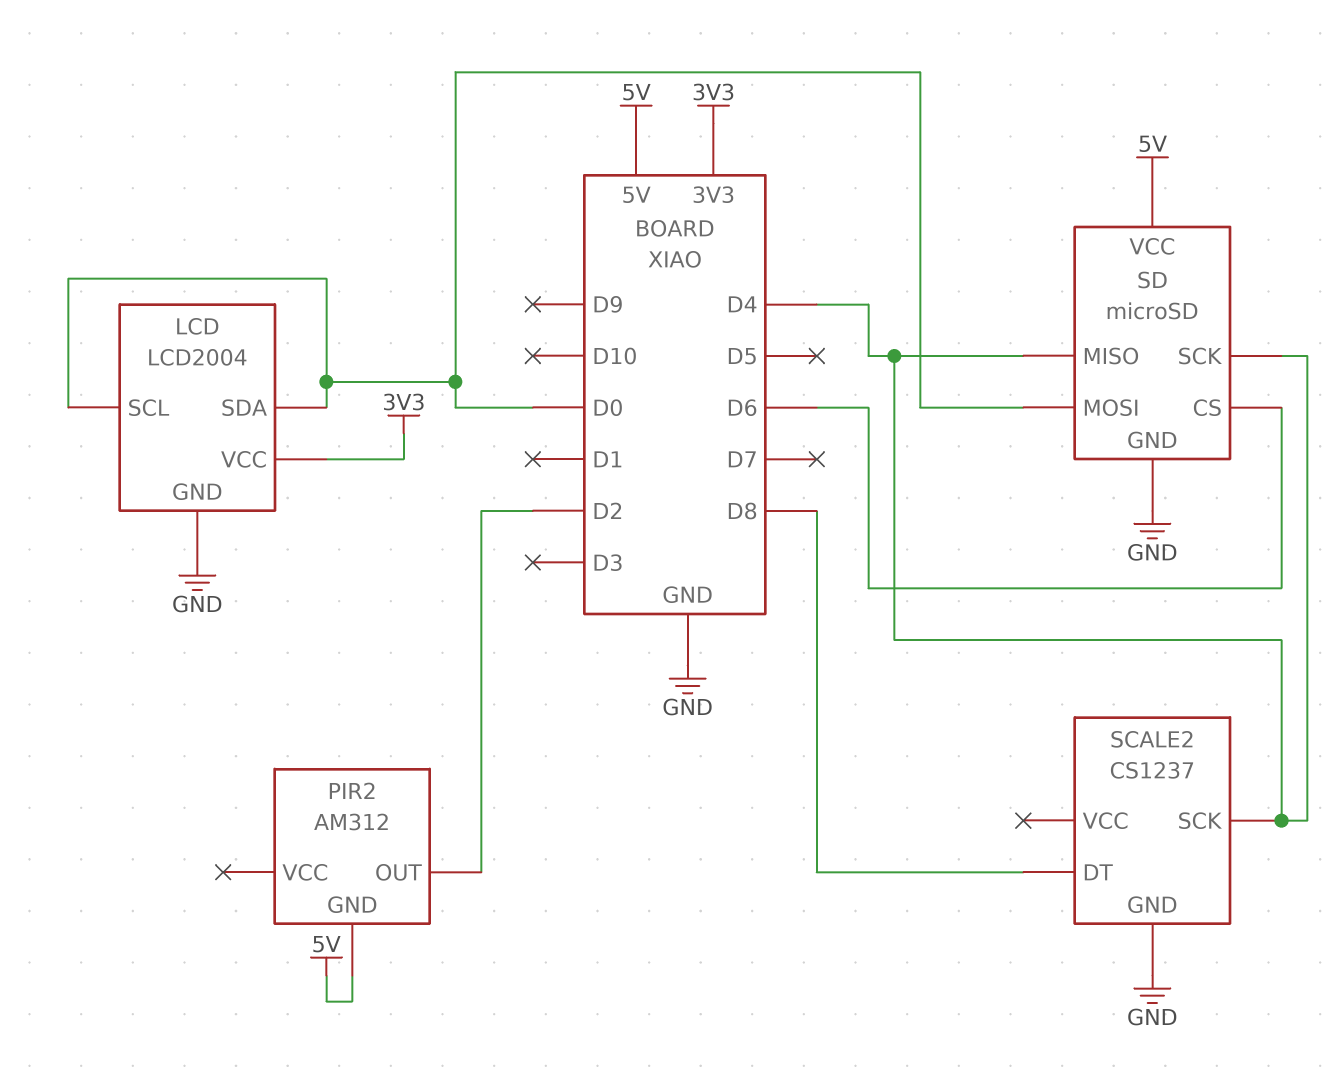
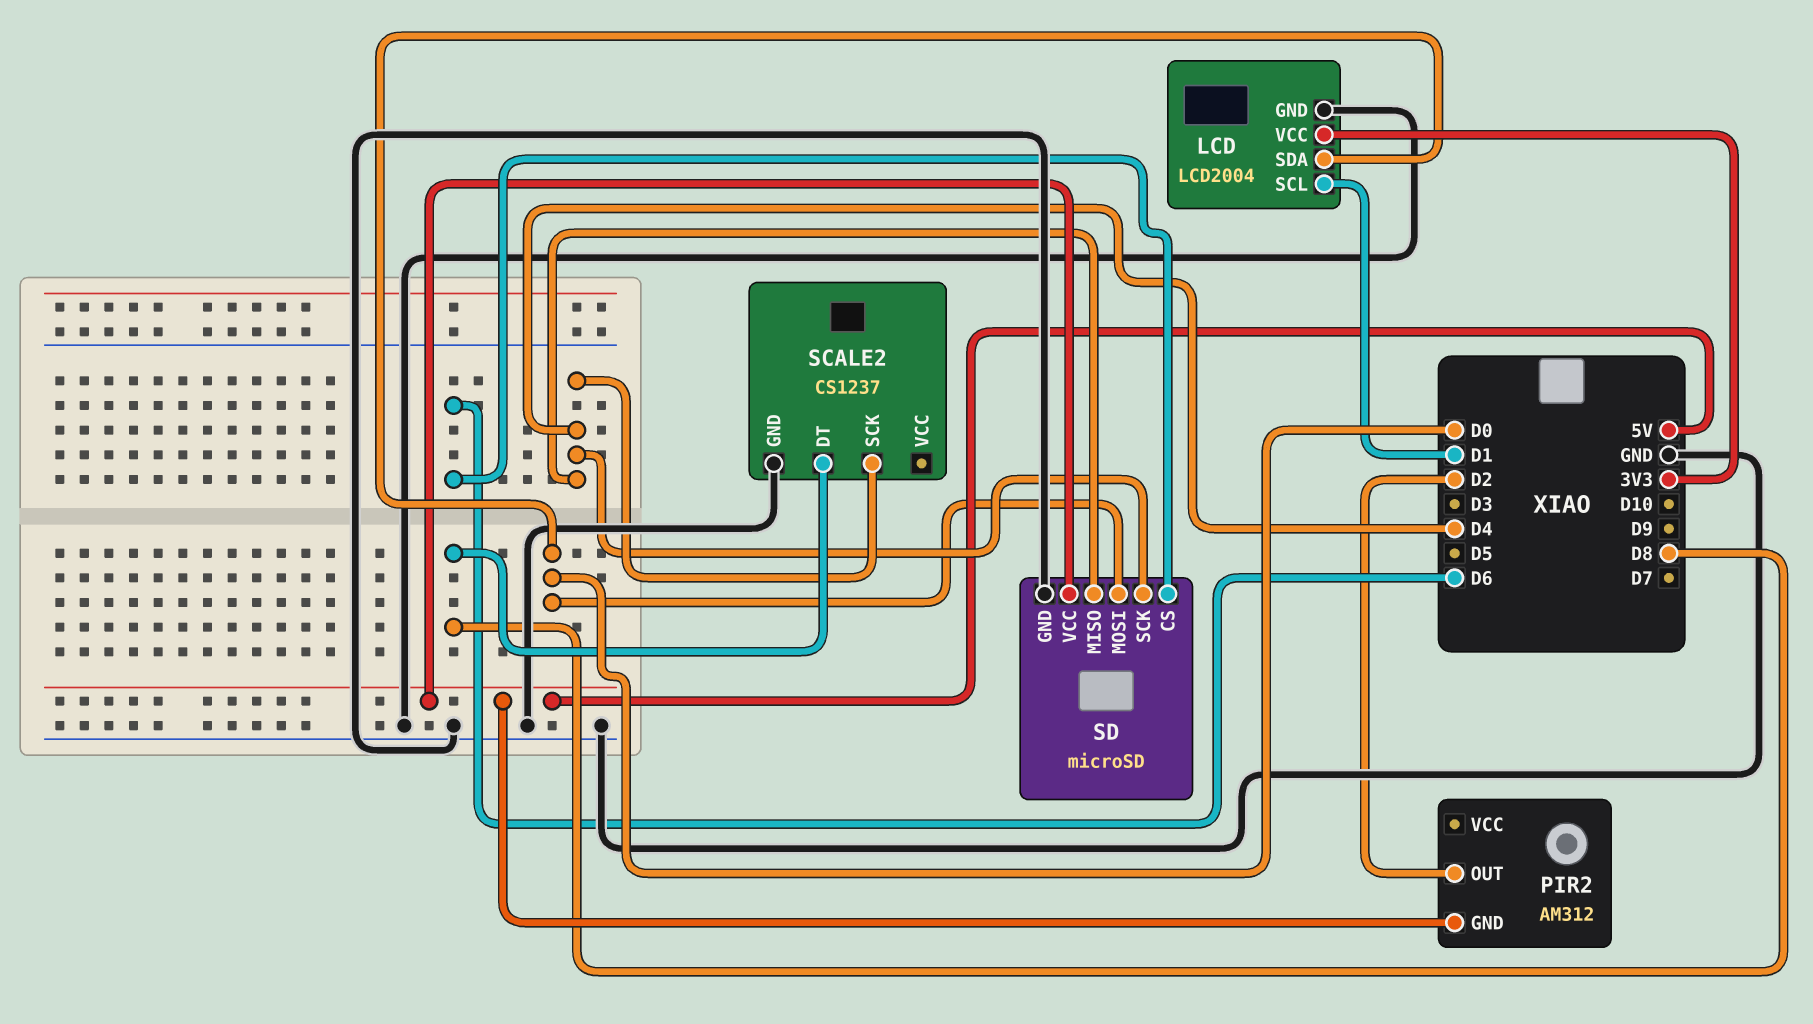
LCD pin SCL: D0 -> D1

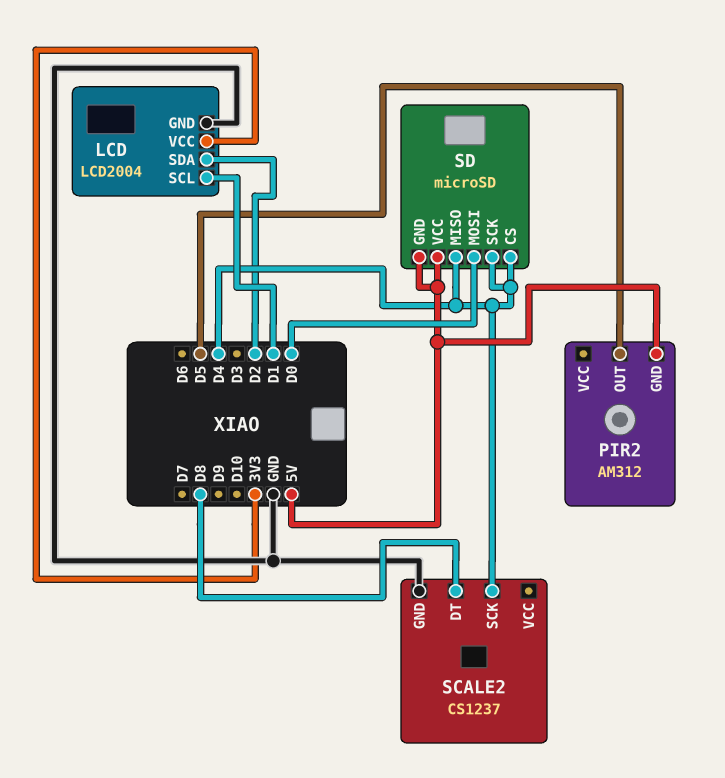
LCD pin SDA: D0 -> D2
PIR2 pin OUT: D2 -> D5
SD pin CS: D6 -> D4
SD pin GND: GND -> 5V

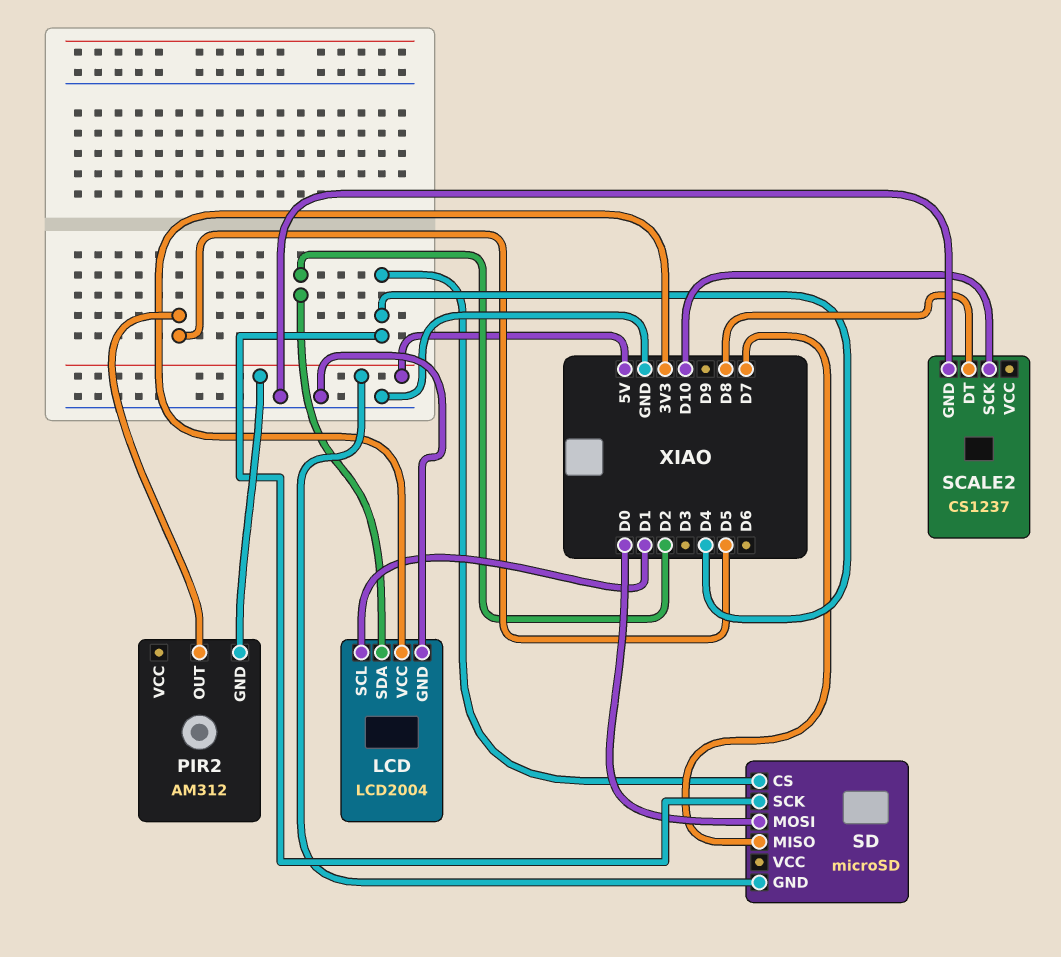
SCALE2 pin SCK: D4 -> D10
SD pin MISO: D4 -> D7
SD pin VCC: 5V -> none

